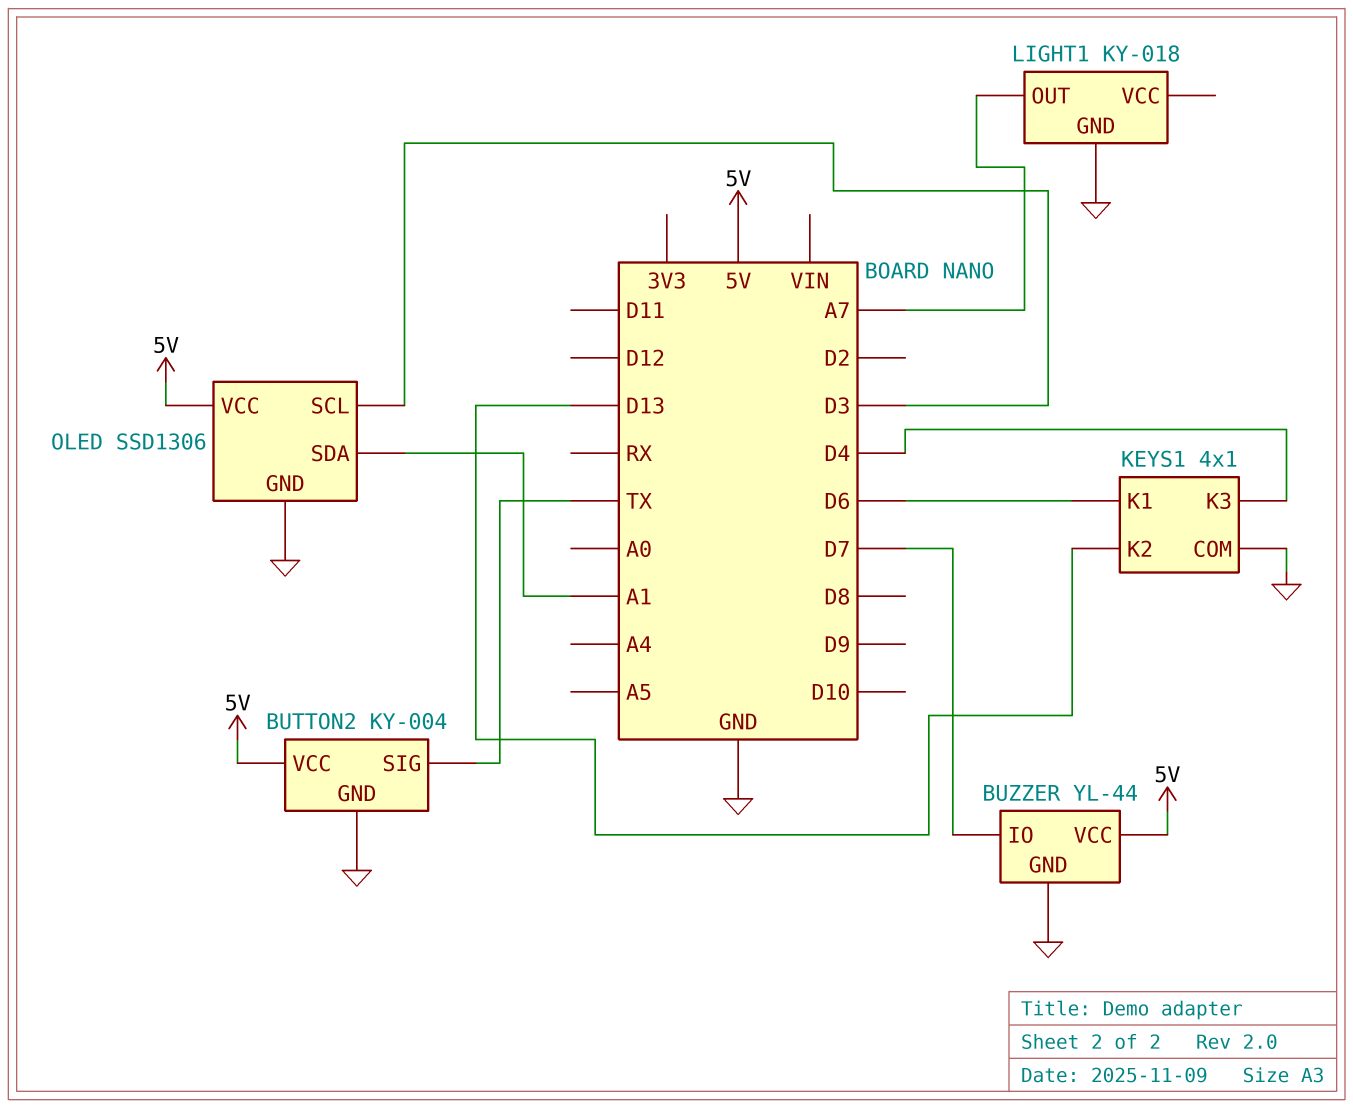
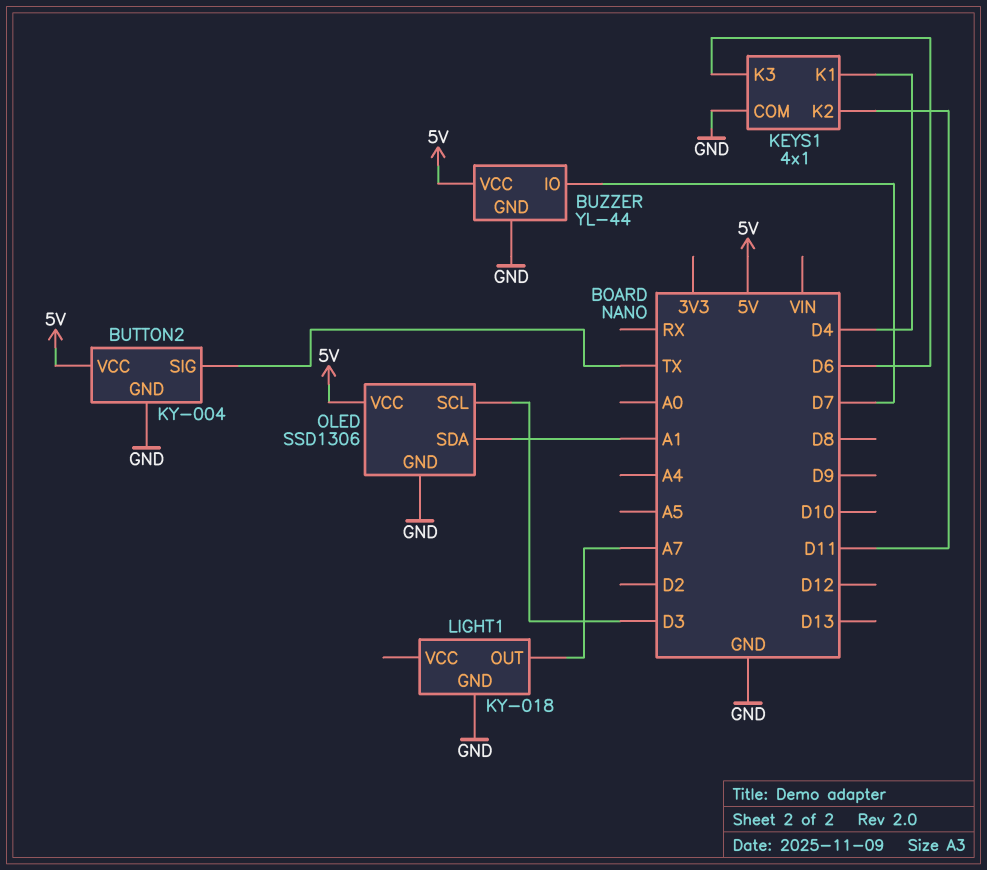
KEYS1 pin K1: D6 -> D4
KEYS1 pin K2: D13 -> D11
KEYS1 pin K3: D4 -> D6

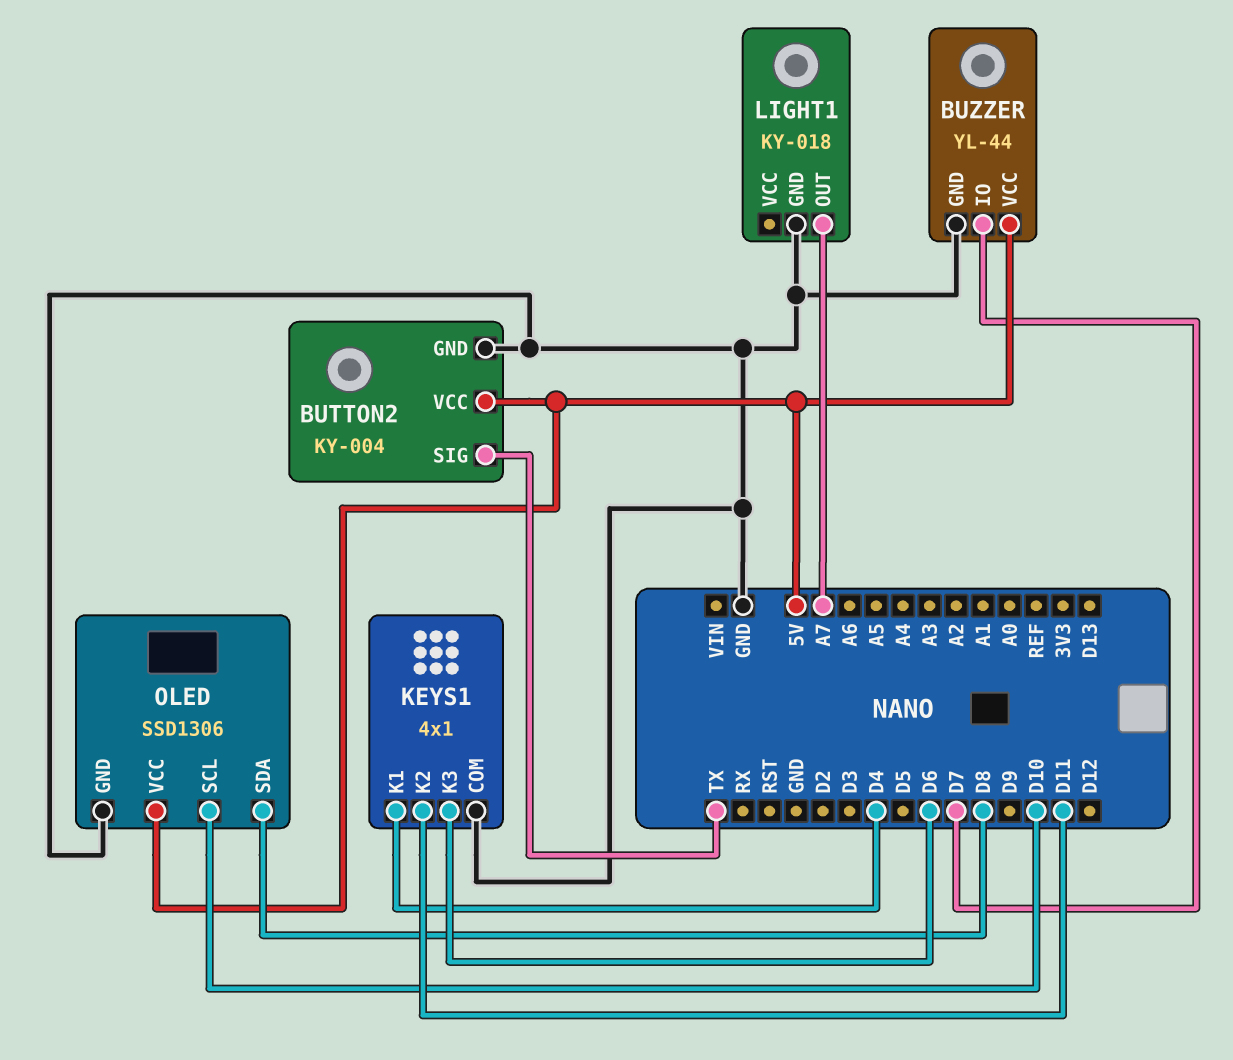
OLED pin SCL: D3 -> D10
OLED pin SDA: A1 -> D8

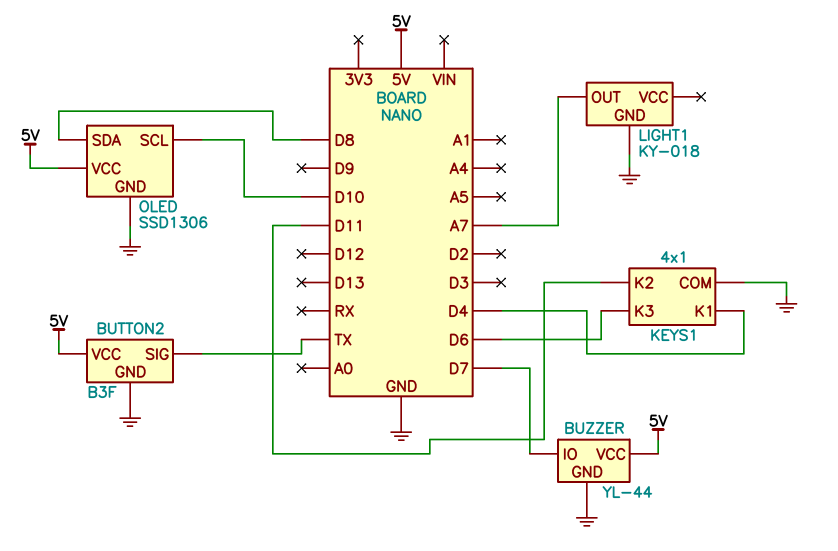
BUTTON2: KY-004 -> B3F

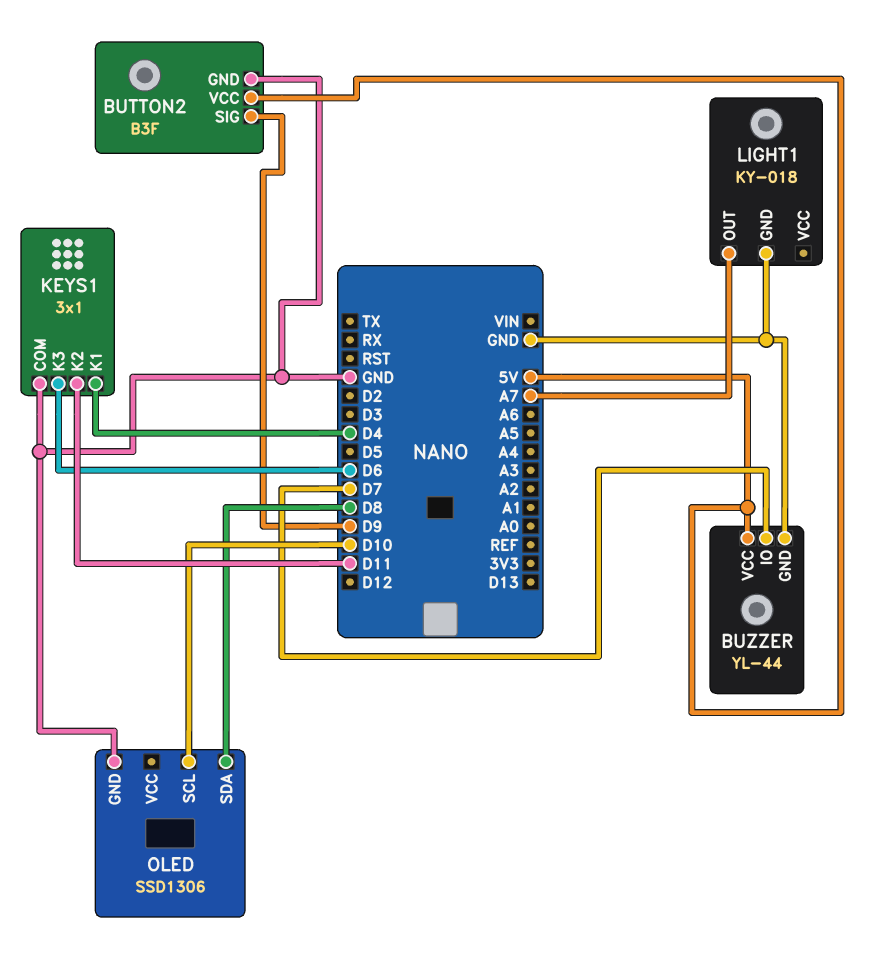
BUTTON2 pin SIG: TX -> D9
KEYS1: 4x1 -> 3x1
OLED pin VCC: 5V -> none

